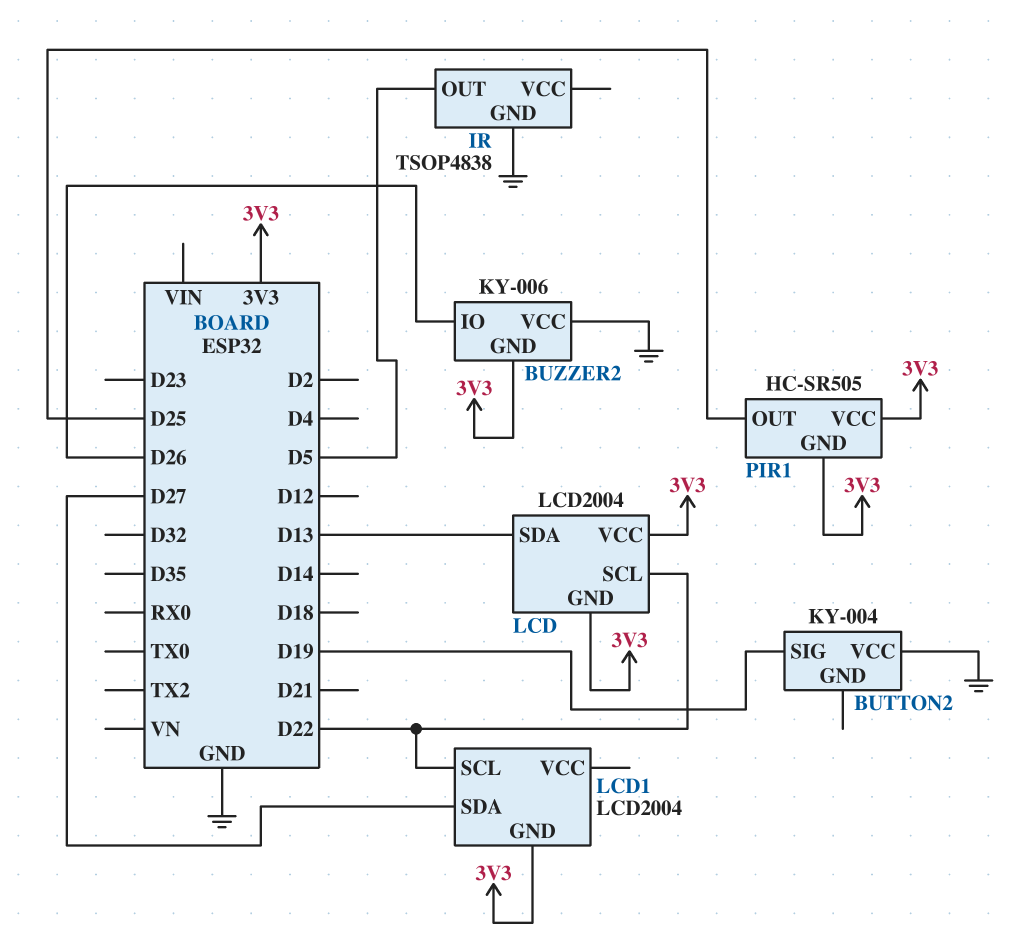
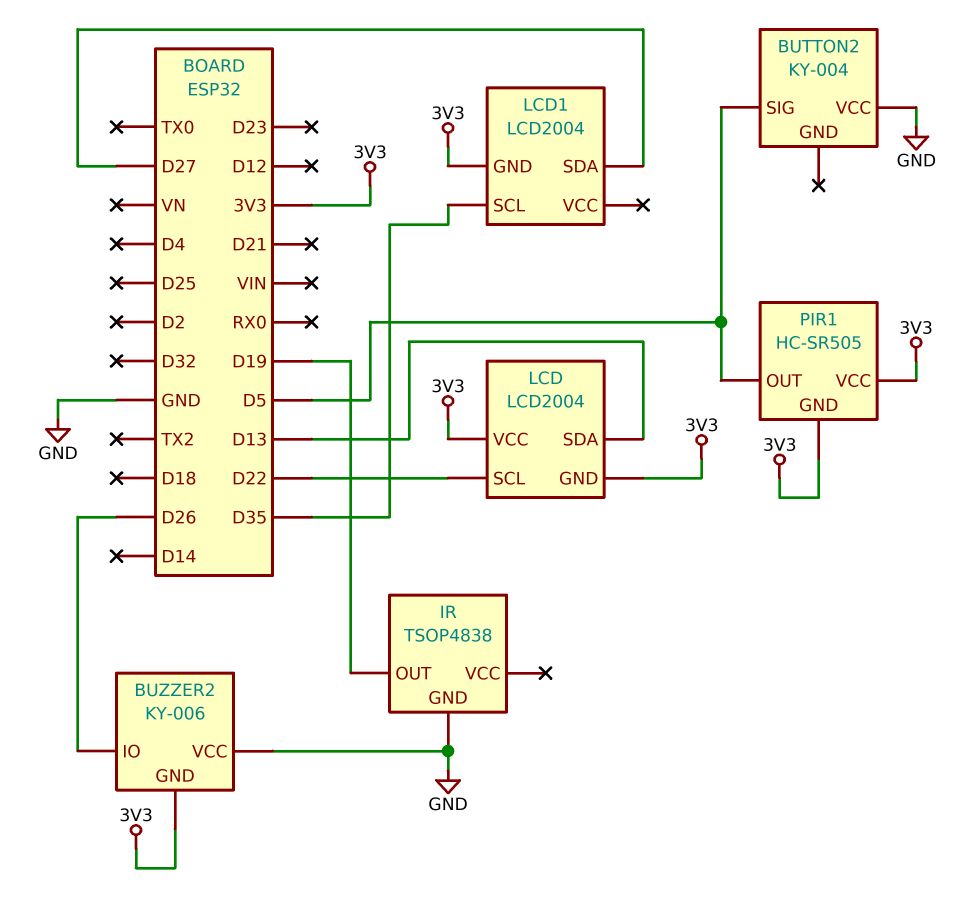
BUTTON2 pin SIG: D19 -> D5
IR pin OUT: D5 -> D19
LCD1 pin SCL: D22 -> D35
PIR1 pin OUT: D25 -> D5

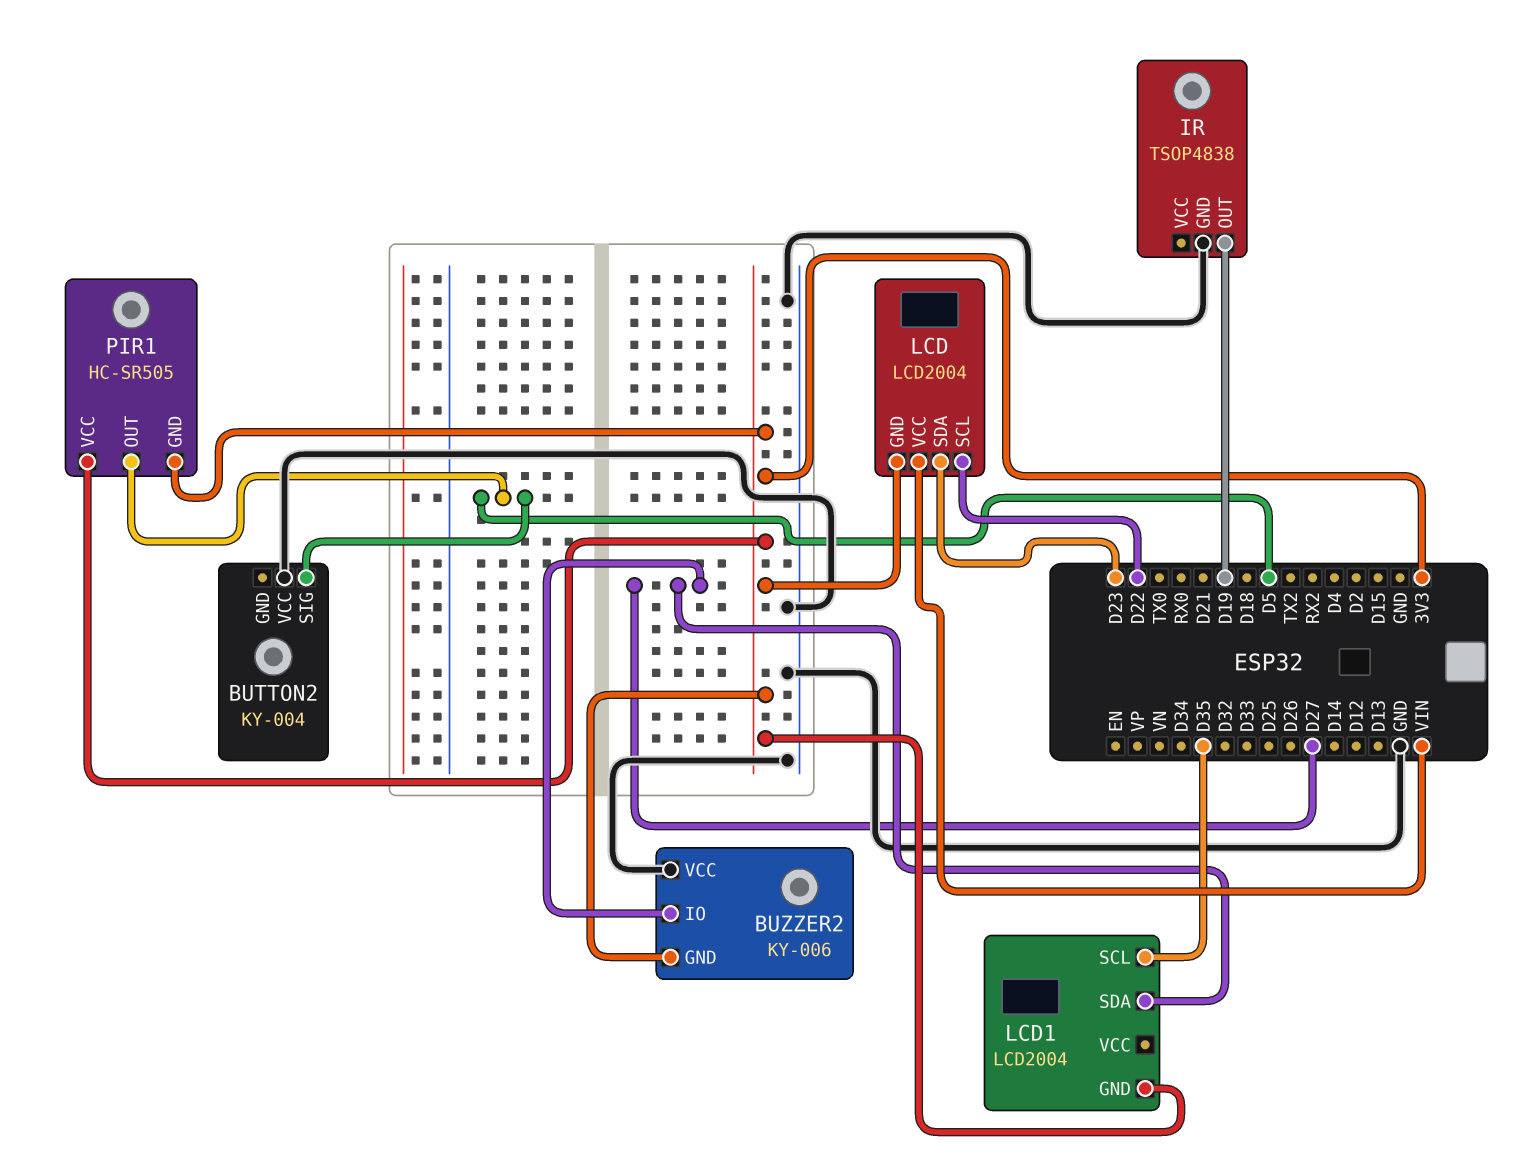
BUZZER2 pin IO: D26 -> D27
LCD pin SDA: D13 -> D23
LCD pin VCC: 3V3 -> VIN

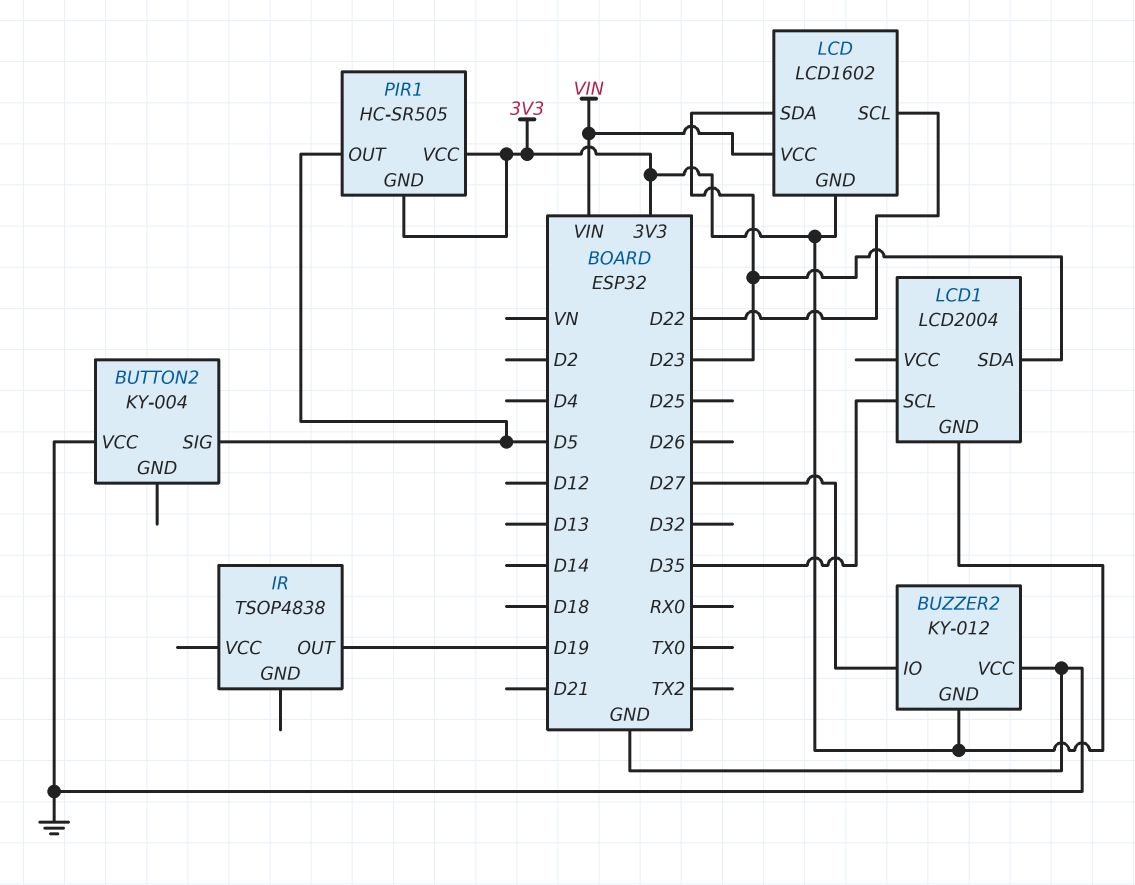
BUZZER2: KY-006 -> KY-012
IR pin GND: GND -> none
LCD: LCD2004 -> LCD1602
LCD1 pin SDA: D27 -> D23

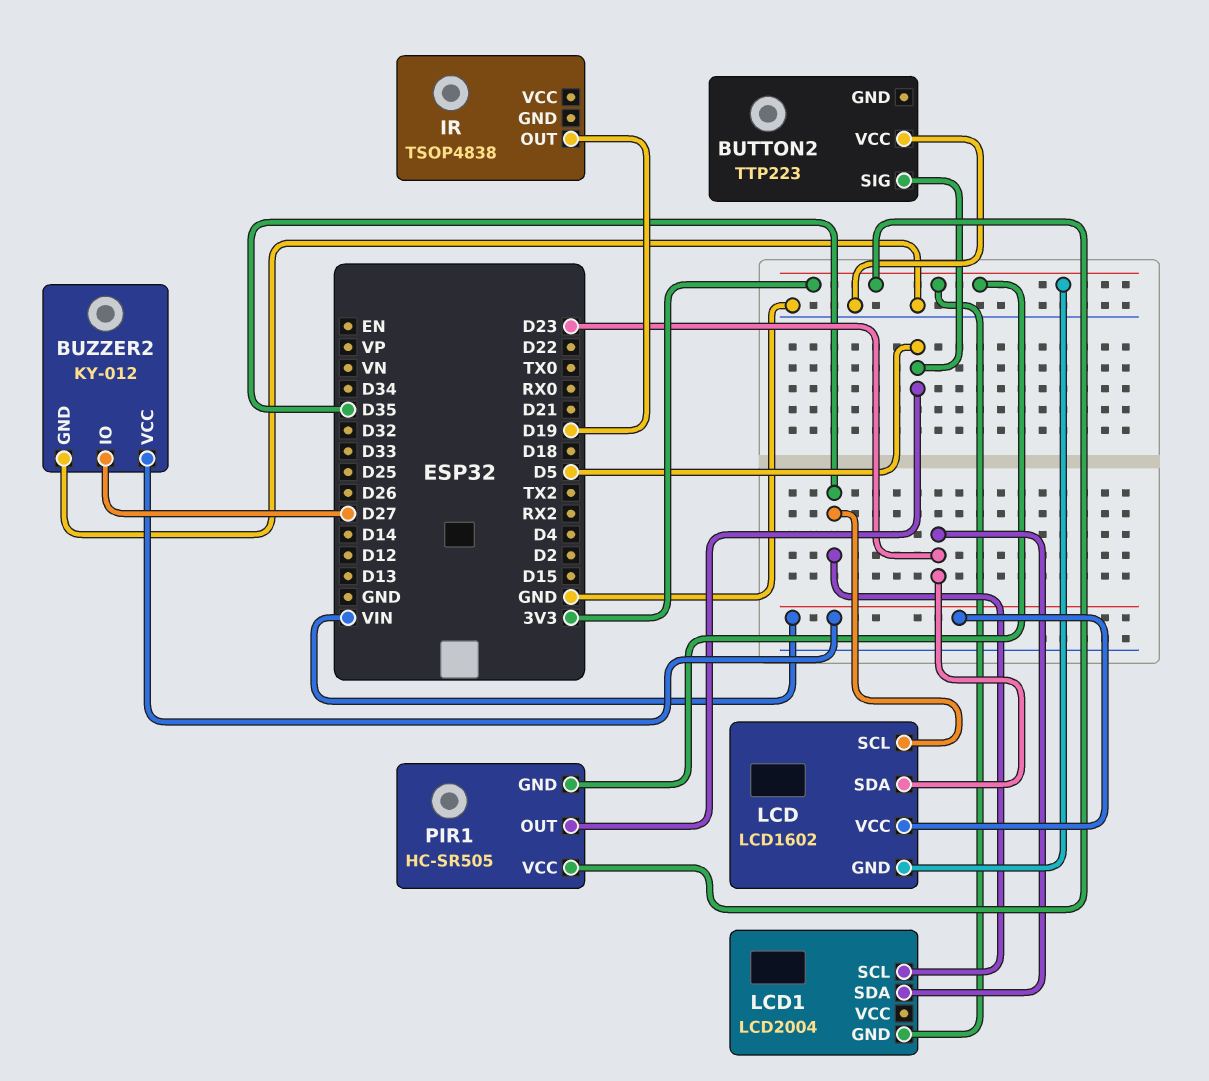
BUTTON2: KY-004 -> TTP223
BUZZER2 pin GND: 3V3 -> GND
BUZZER2 pin VCC: GND -> VIN
LCD pin SCL: D22 -> D35

